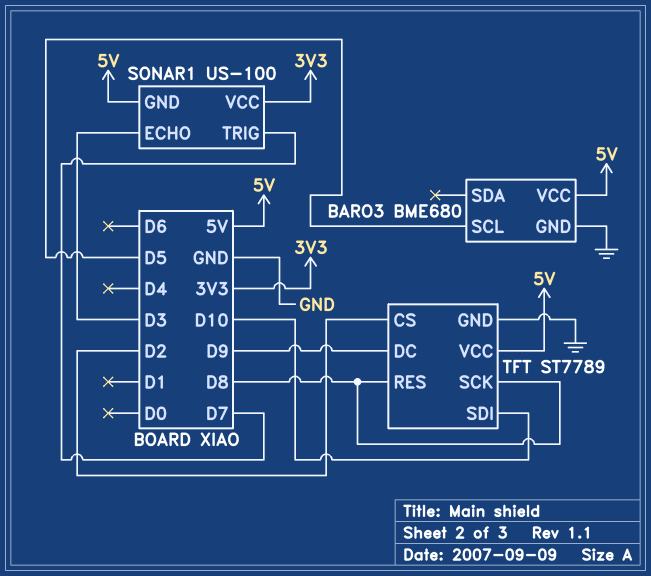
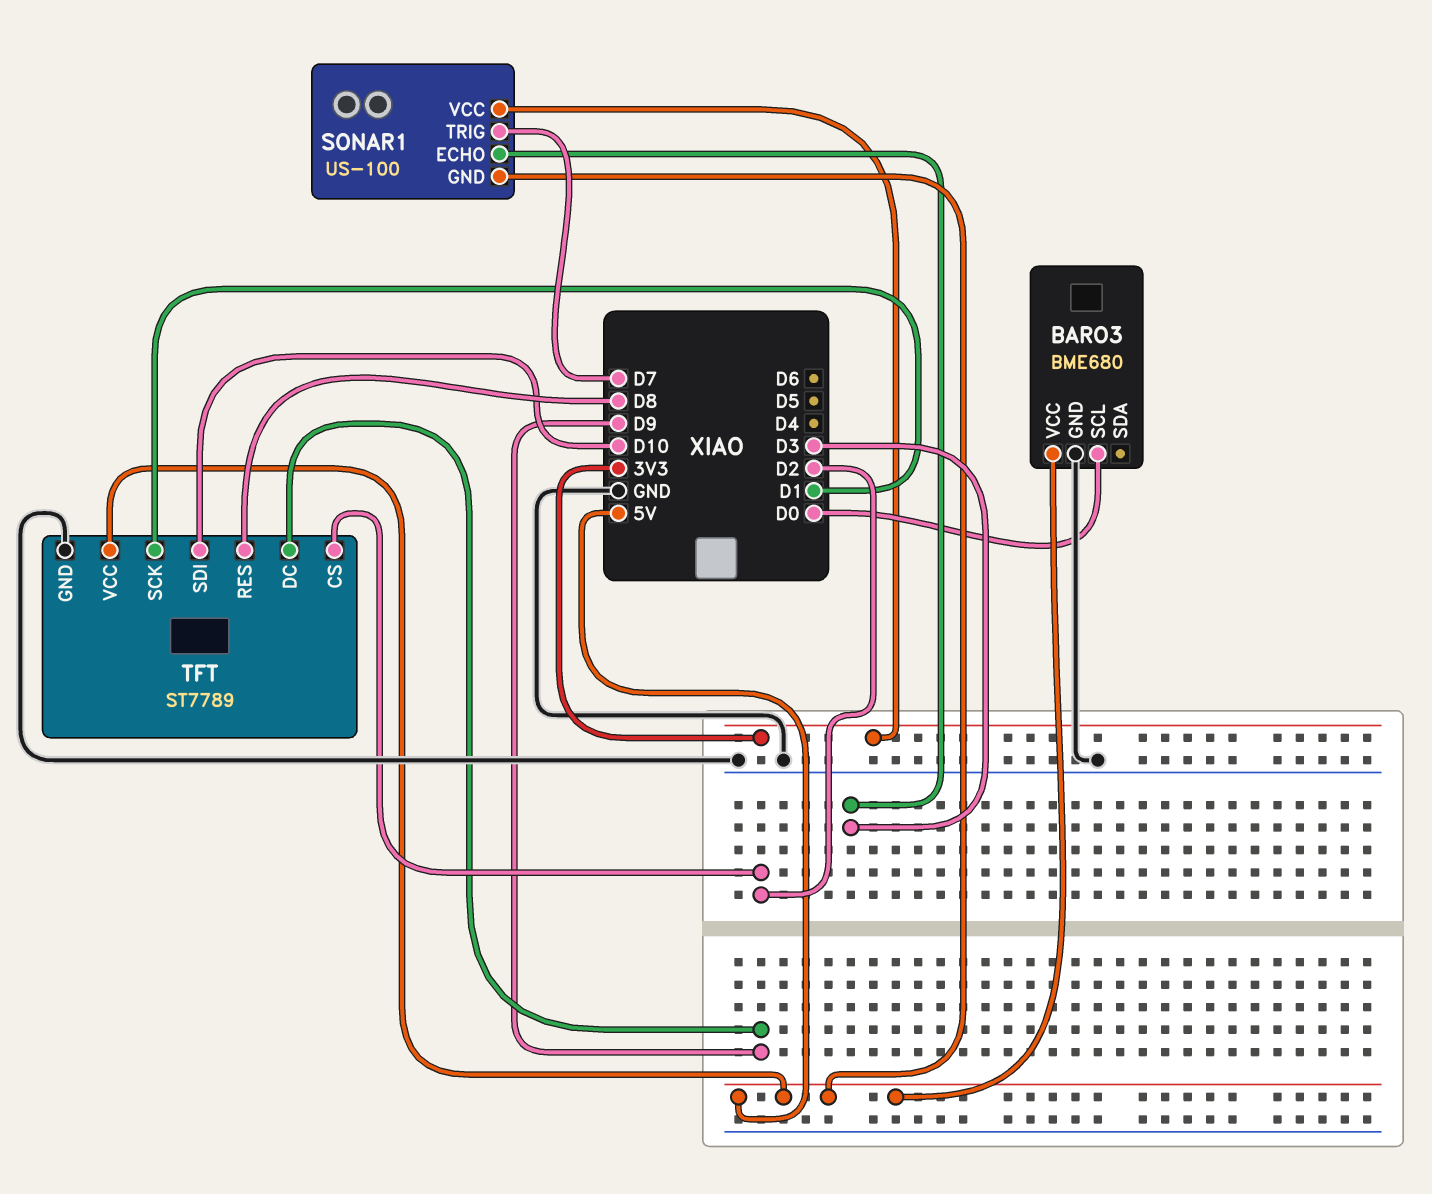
BARO3 pin SCL: D5 -> D0
TFT pin SCK: D8 -> D1

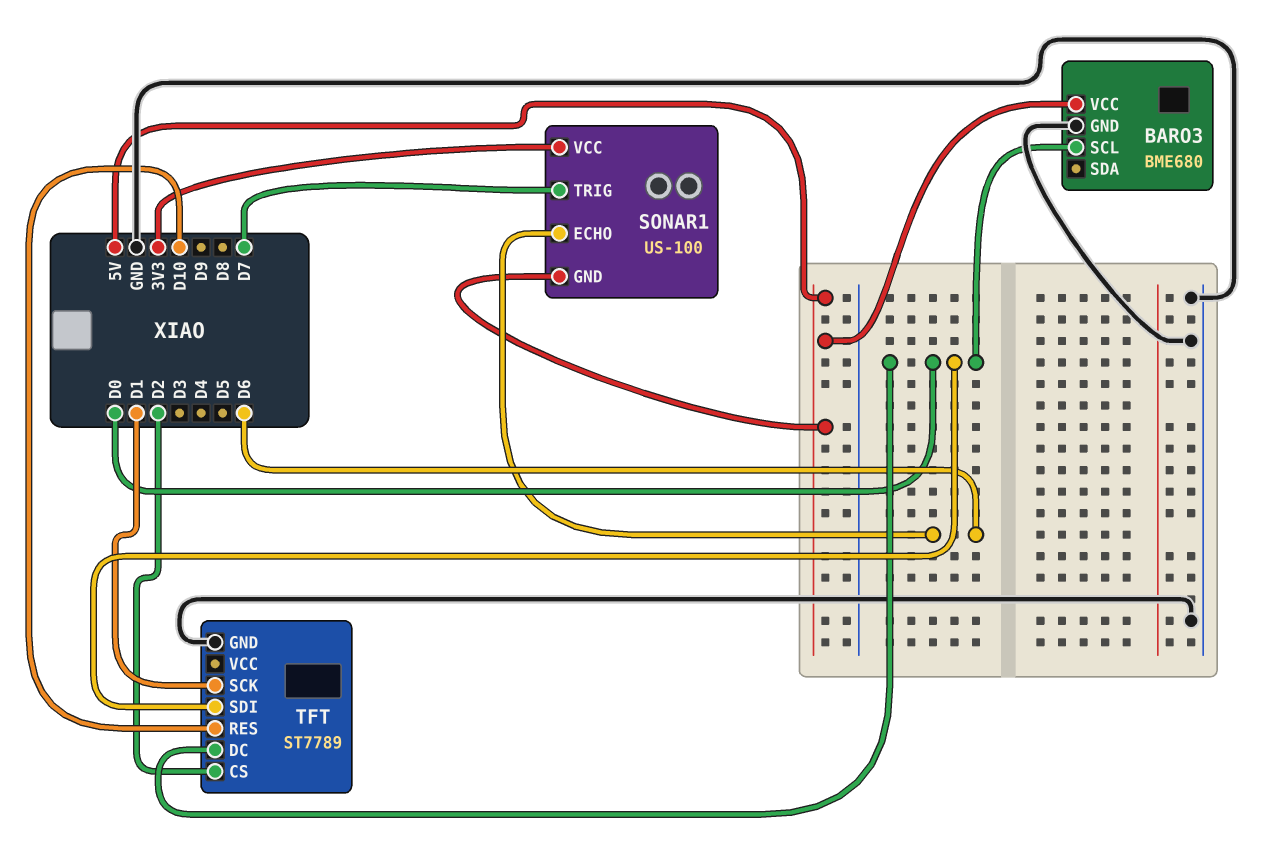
SONAR1 pin ECHO: D3 -> D6
TFT pin DC: D9 -> D0
TFT pin RES: D8 -> D10
TFT pin SDI: D10 -> D0
TFT pin VCC: 5V -> none

